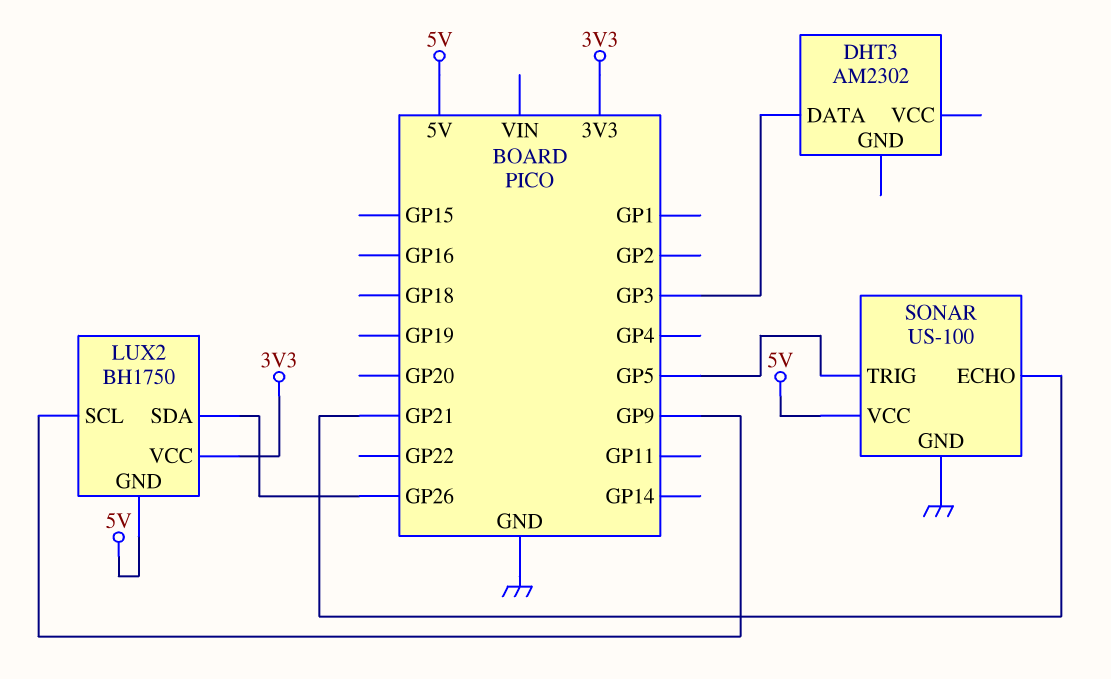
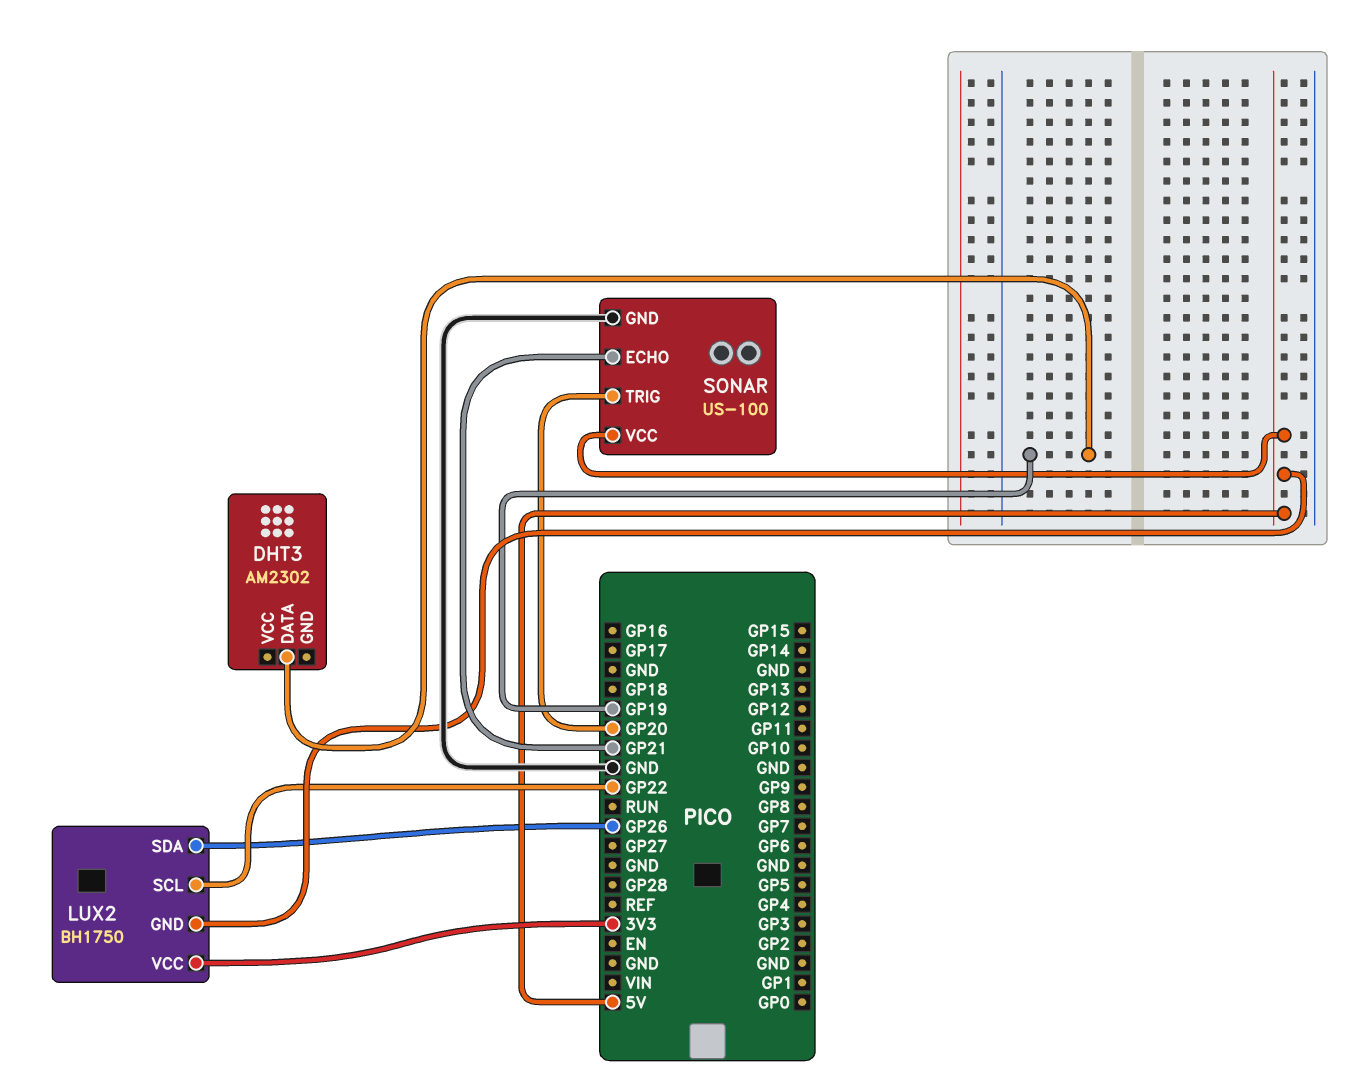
DHT3 pin DATA: GP3 -> GP19
LUX2 pin SCL: GP9 -> GP22
SONAR pin TRIG: GP5 -> GP20

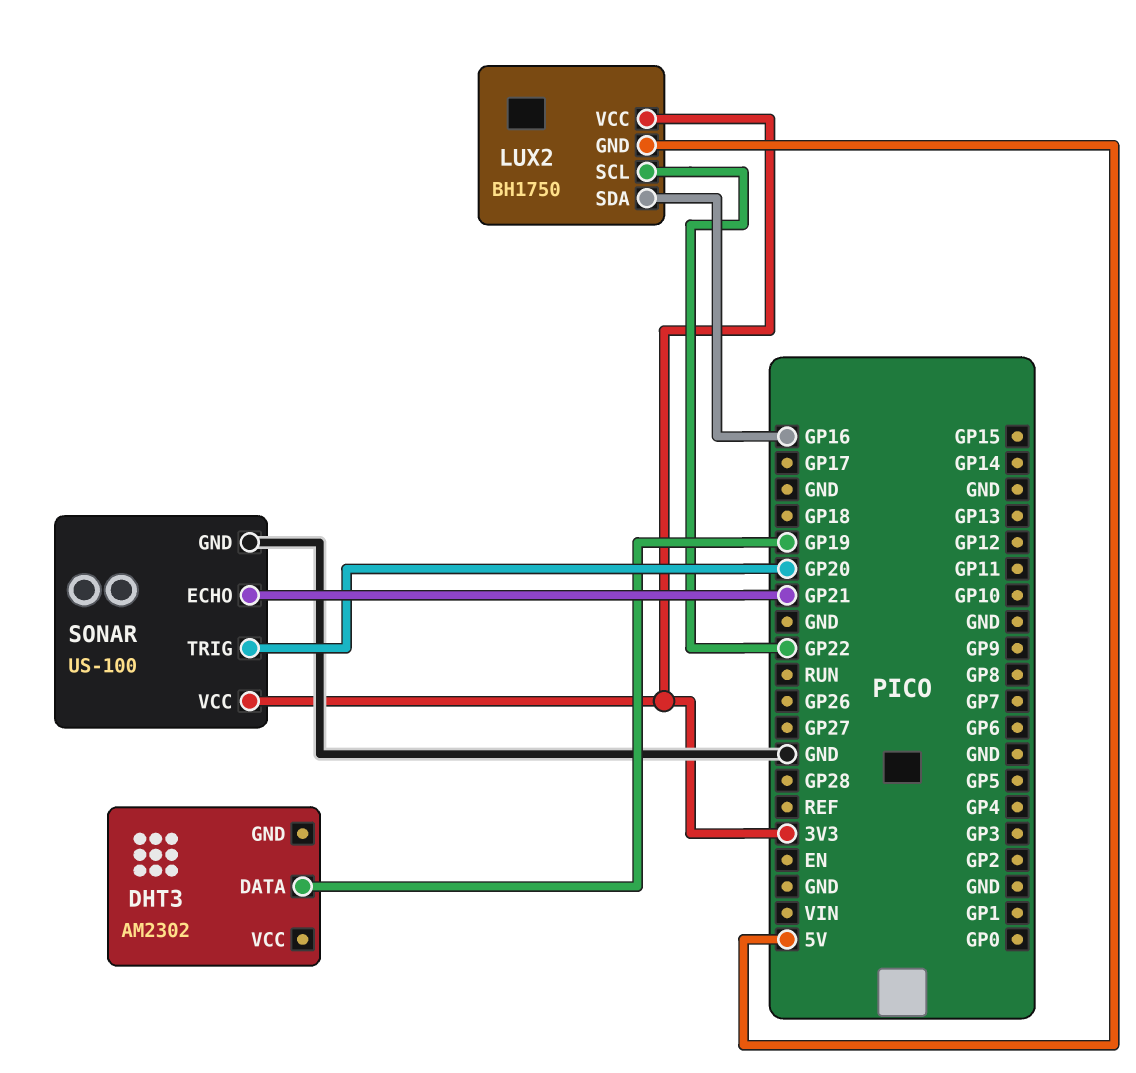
LUX2 pin SDA: GP26 -> GP16
SONAR pin VCC: 5V -> 3V3

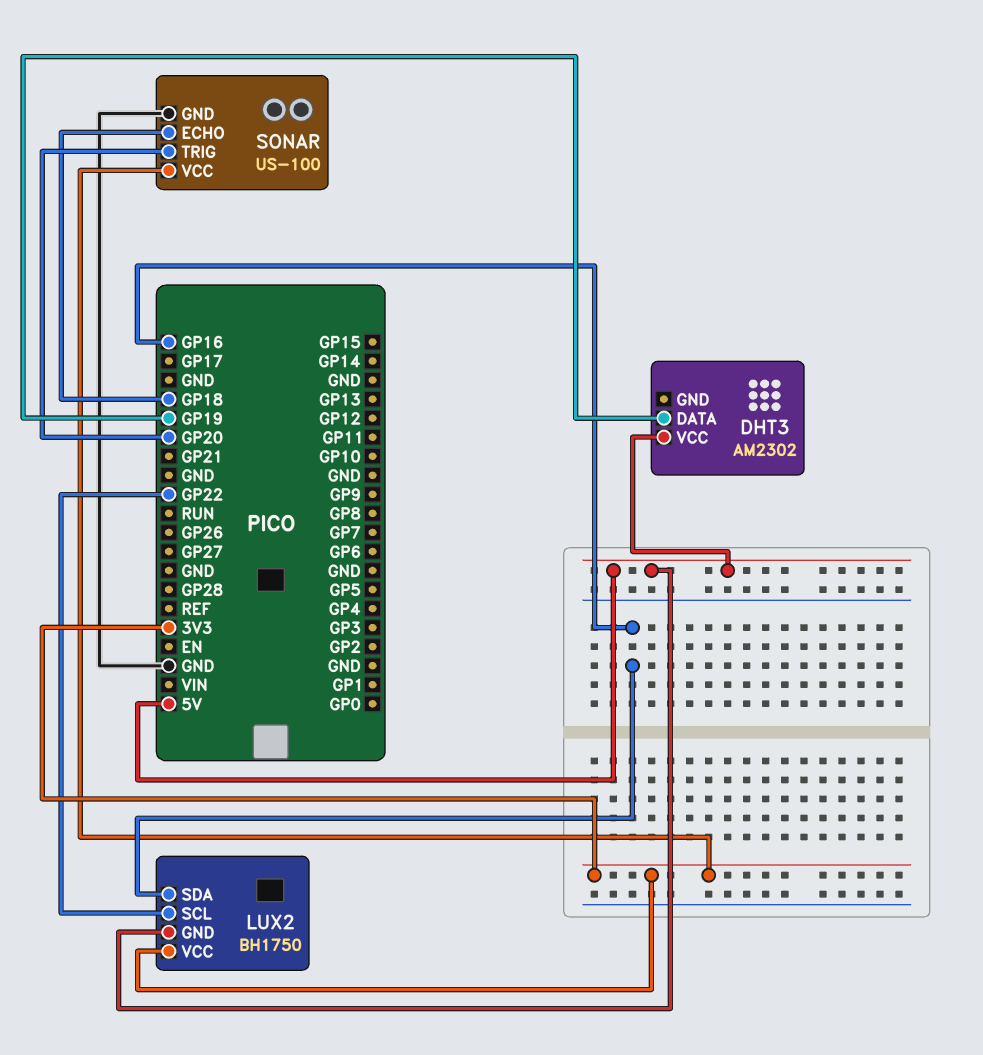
DHT3 pin VCC: none -> 5V
SONAR pin ECHO: GP21 -> GP18

